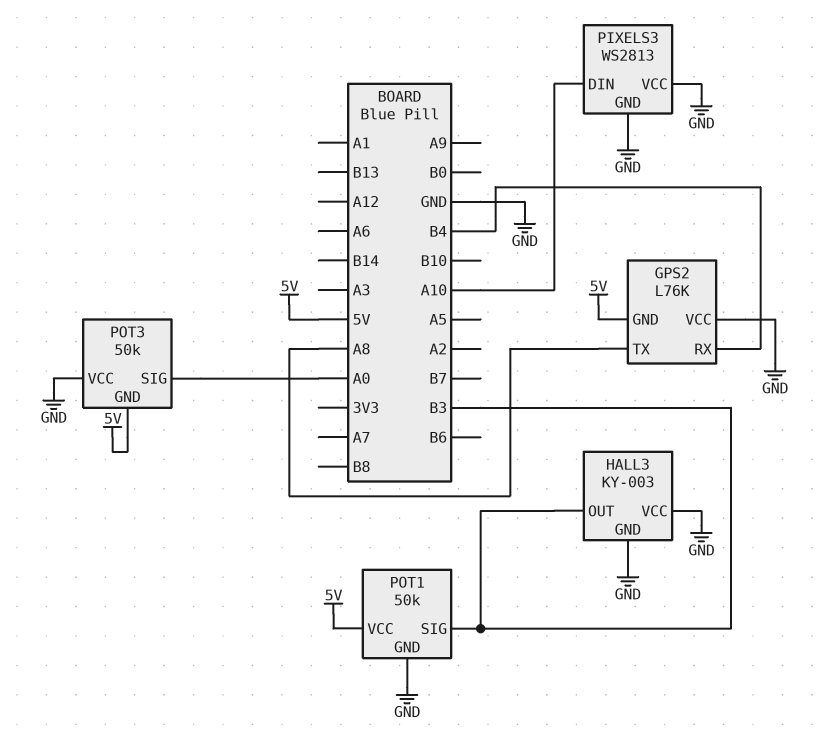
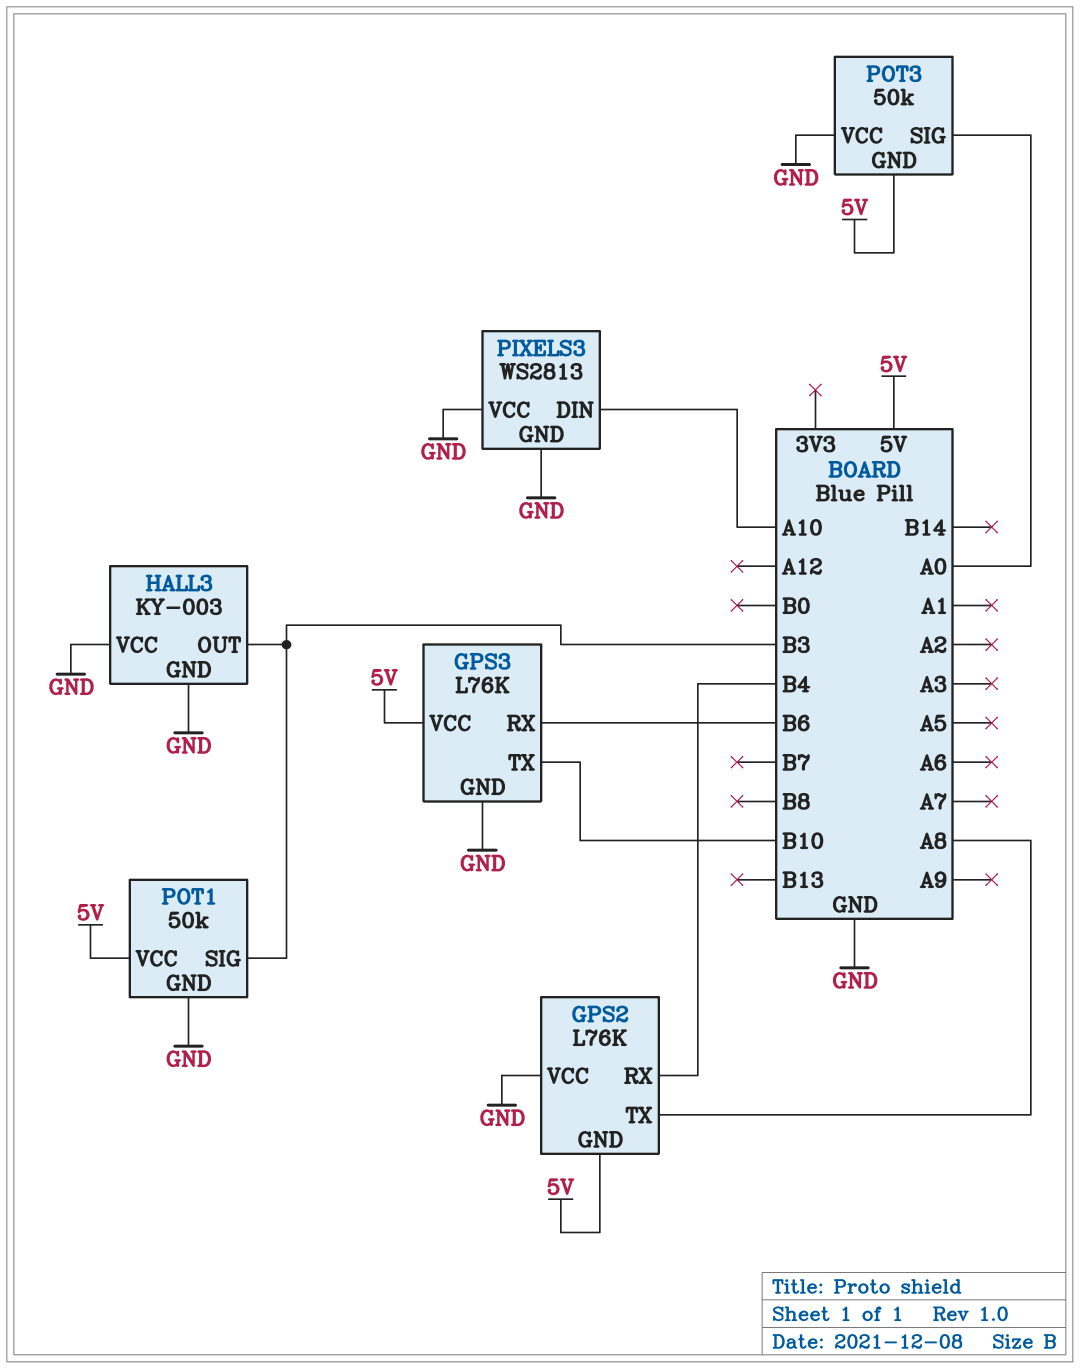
GPS3: none -> L76K
GPS3 pin GND: none -> GND
GPS3 pin RX: none -> B6
GPS3 pin TX: none -> B10
GPS3 pin VCC: none -> 5V

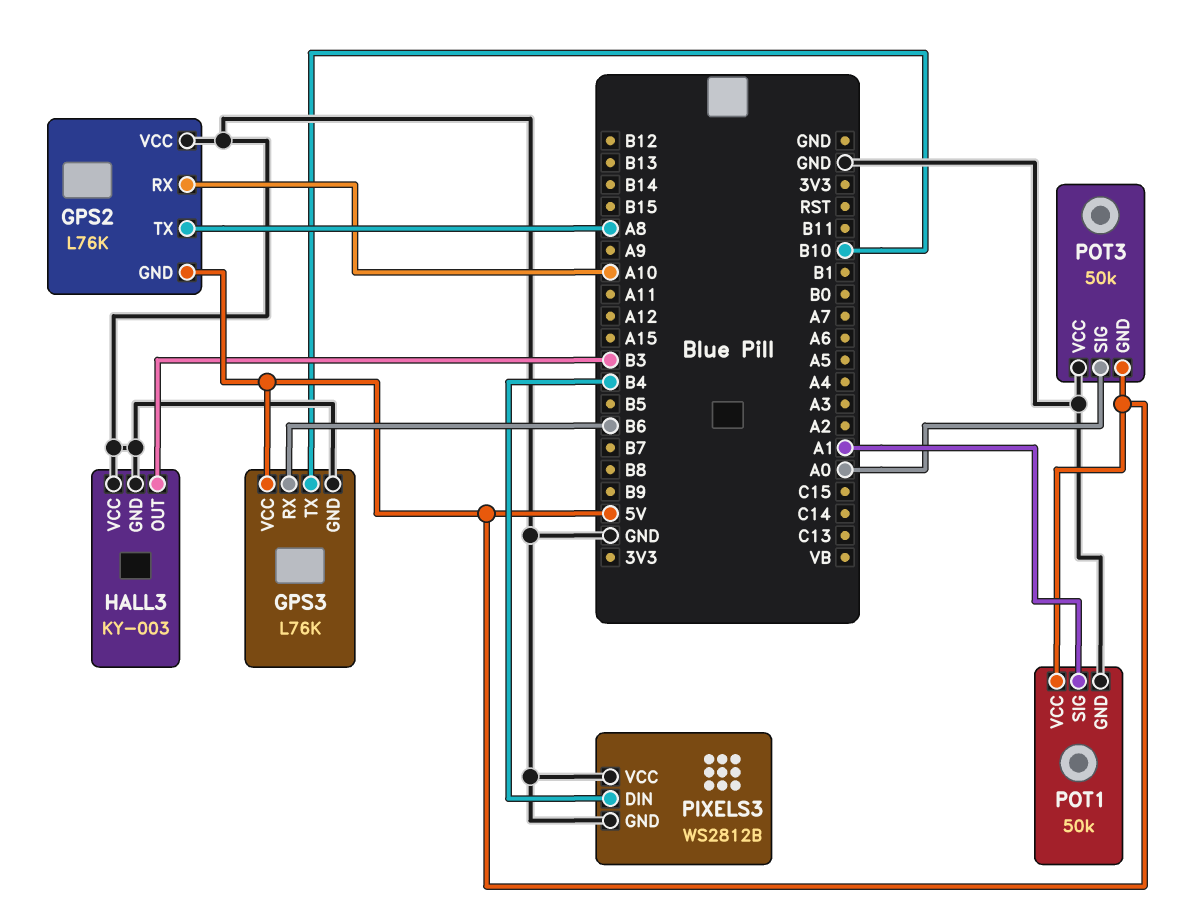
GPS2 pin RX: B4 -> A10
PIXELS3: WS2813 -> WS2812B
PIXELS3 pin DIN: A10 -> B4
POT1 pin SIG: B3 -> A1

